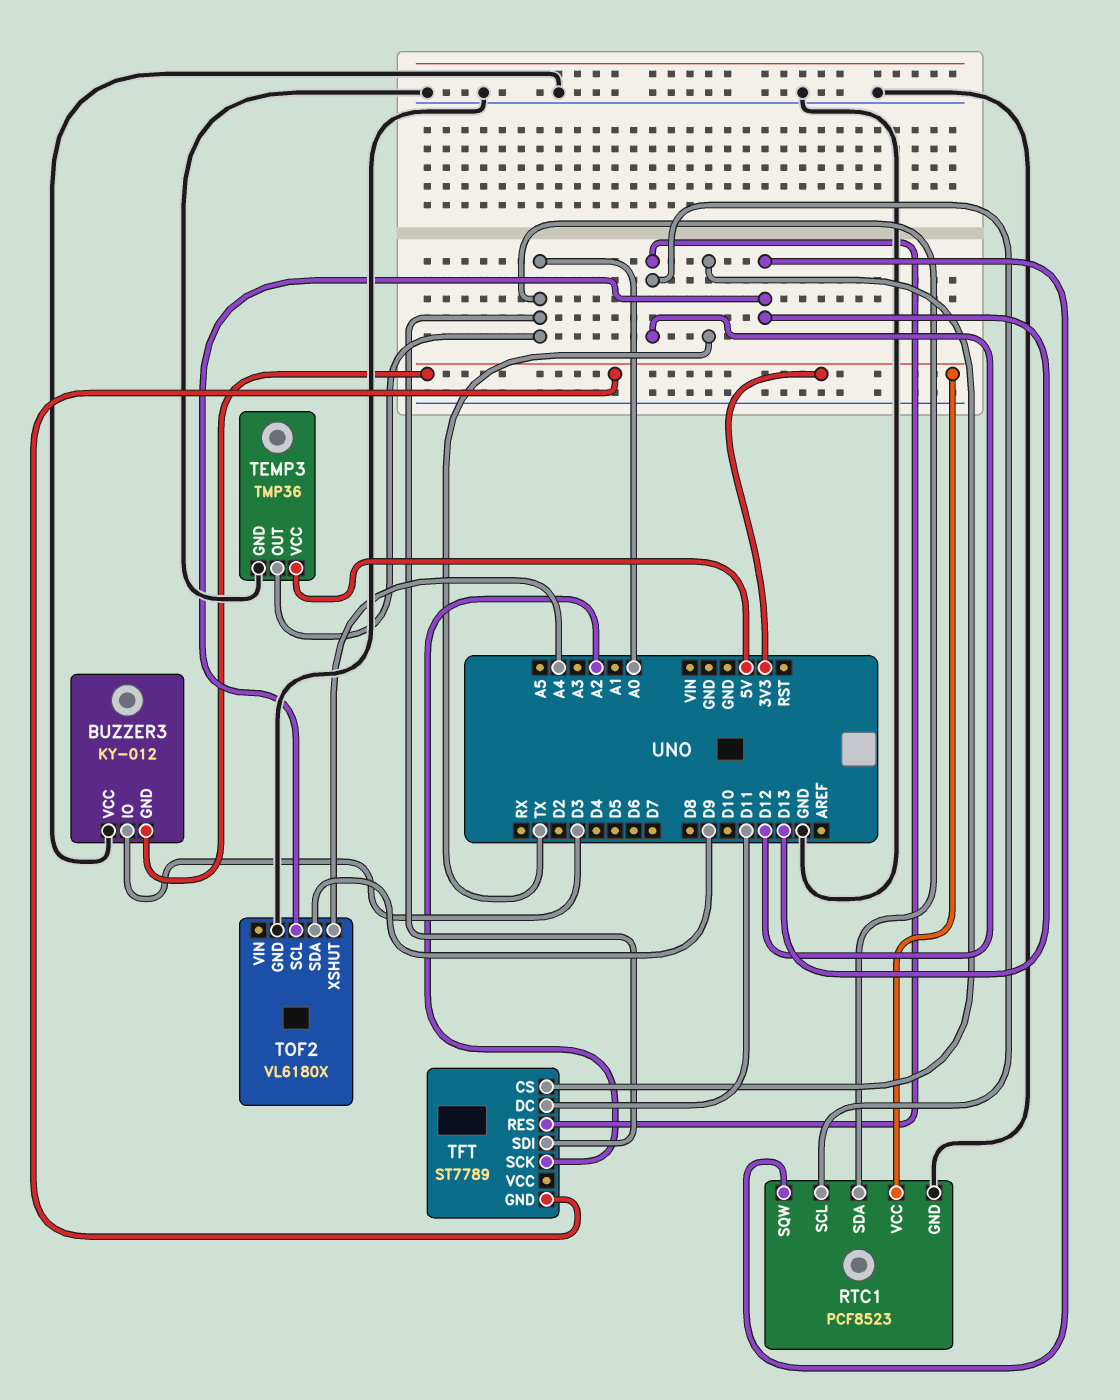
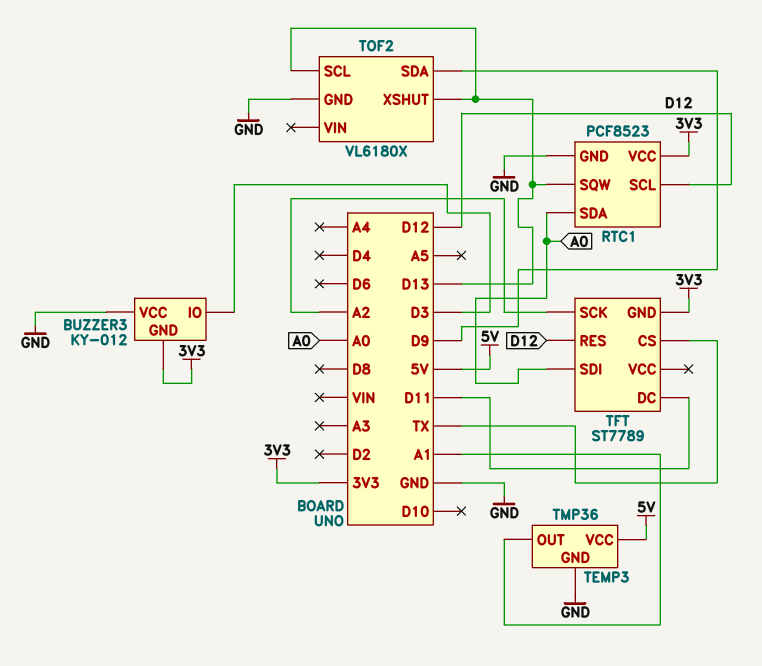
TEMP3 pin OUT: A0 -> A1
TOF2 pin XSHUT: A4 -> D13

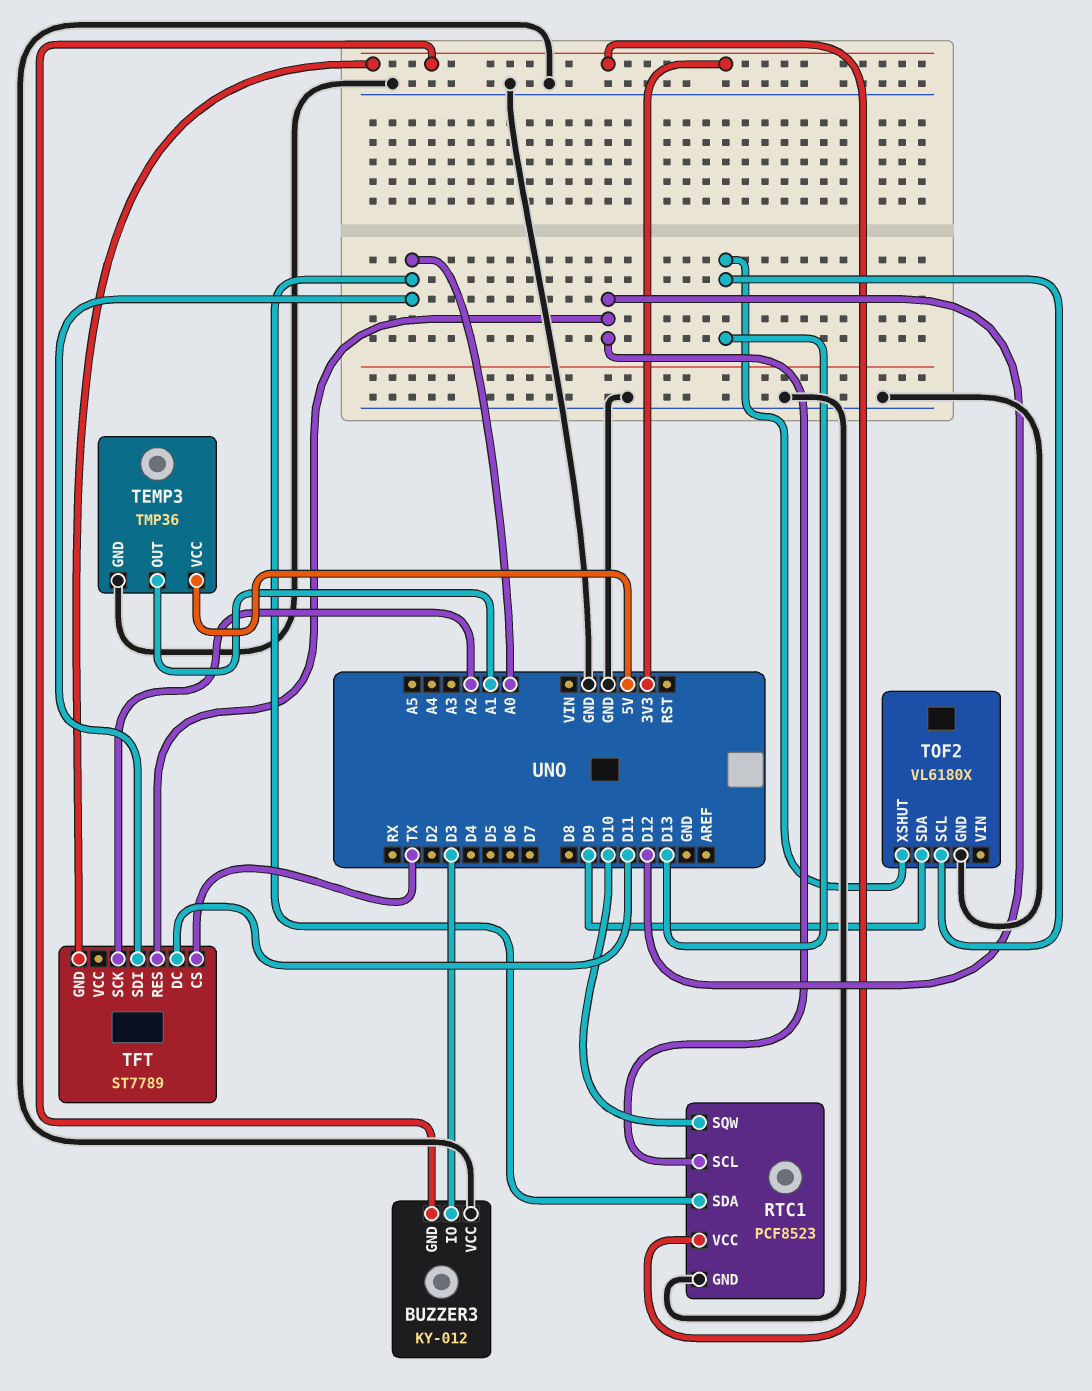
RTC1 pin SQW: D13 -> D10

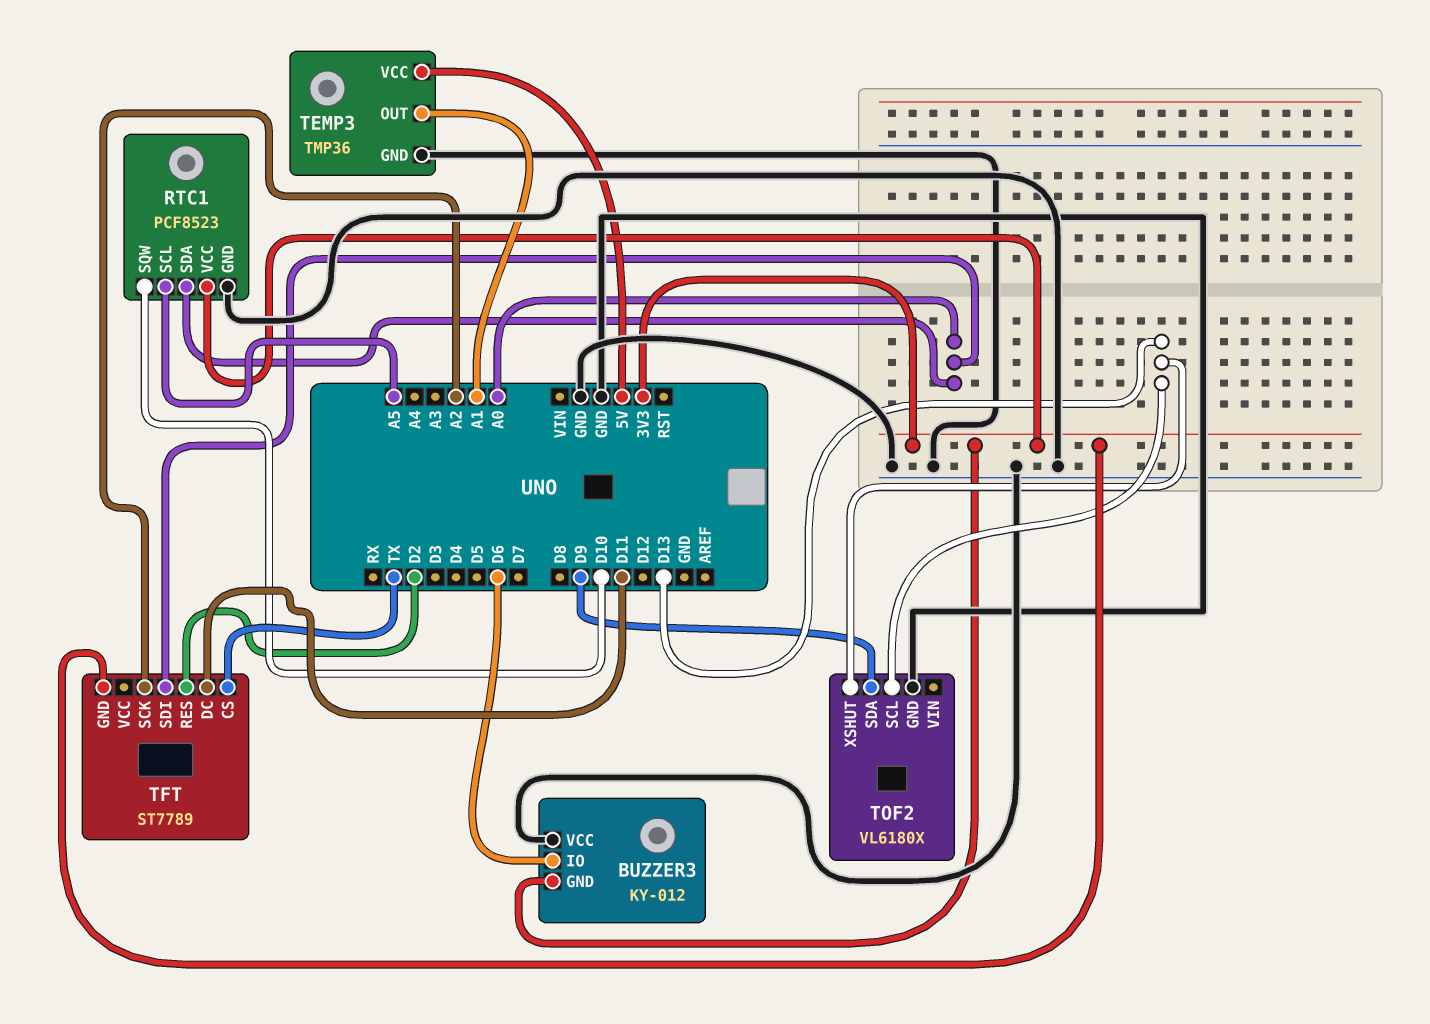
BUZZER3 pin IO: D3 -> D6
RTC1 pin SCL: D12 -> A5
TFT pin RES: D12 -> D2

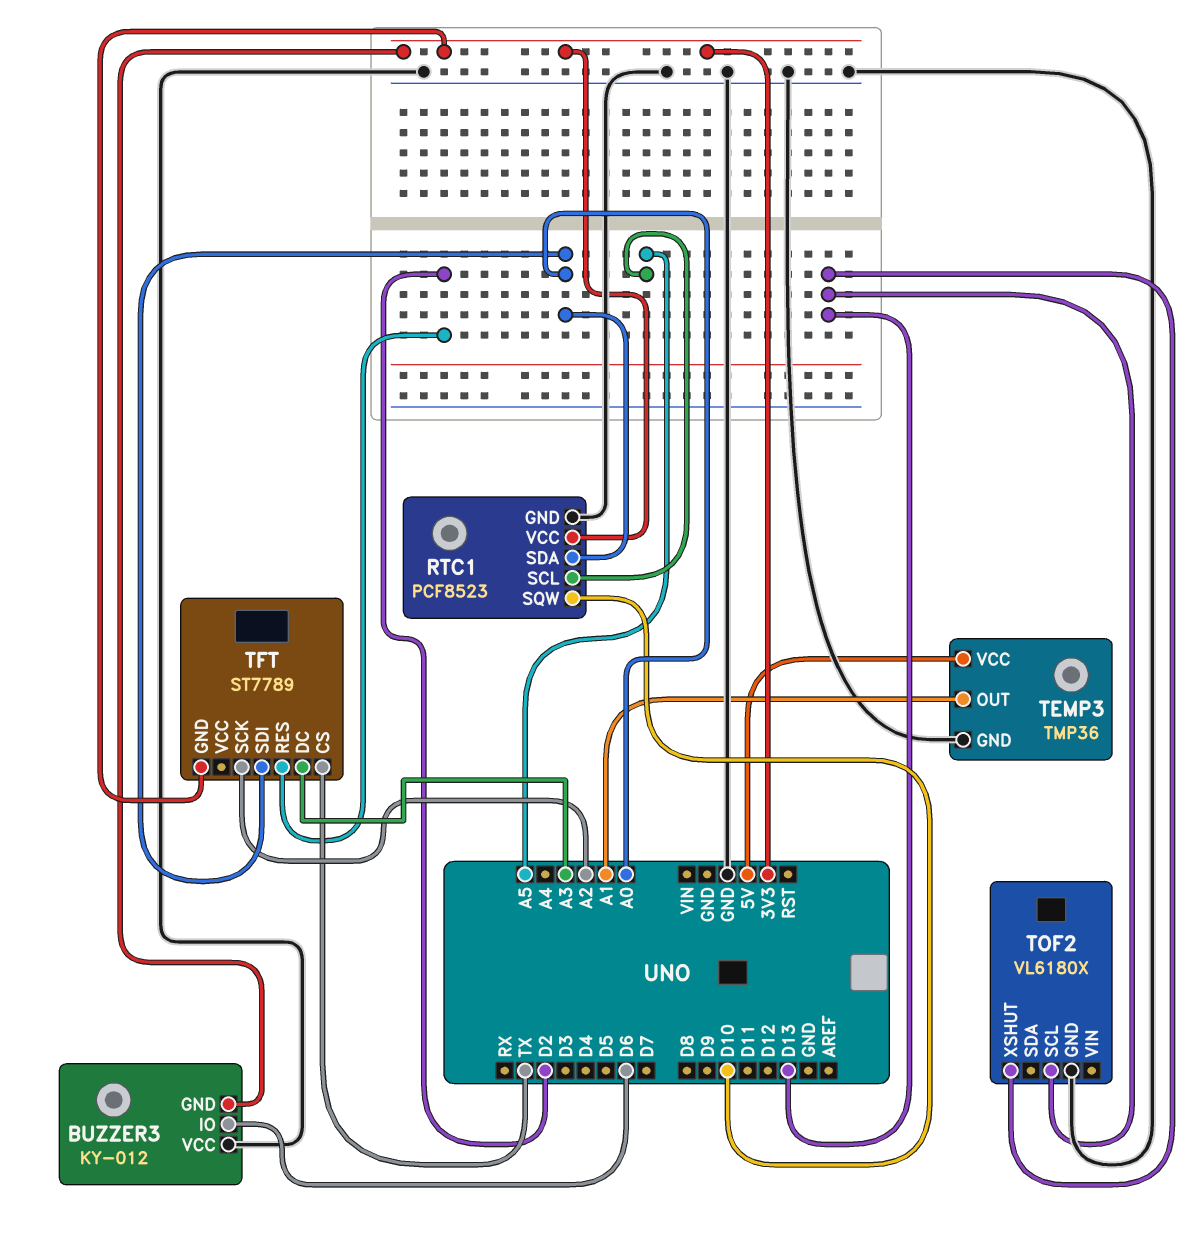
TFT pin DC: D11 -> A3
TOF2 pin SDA: D9 -> none

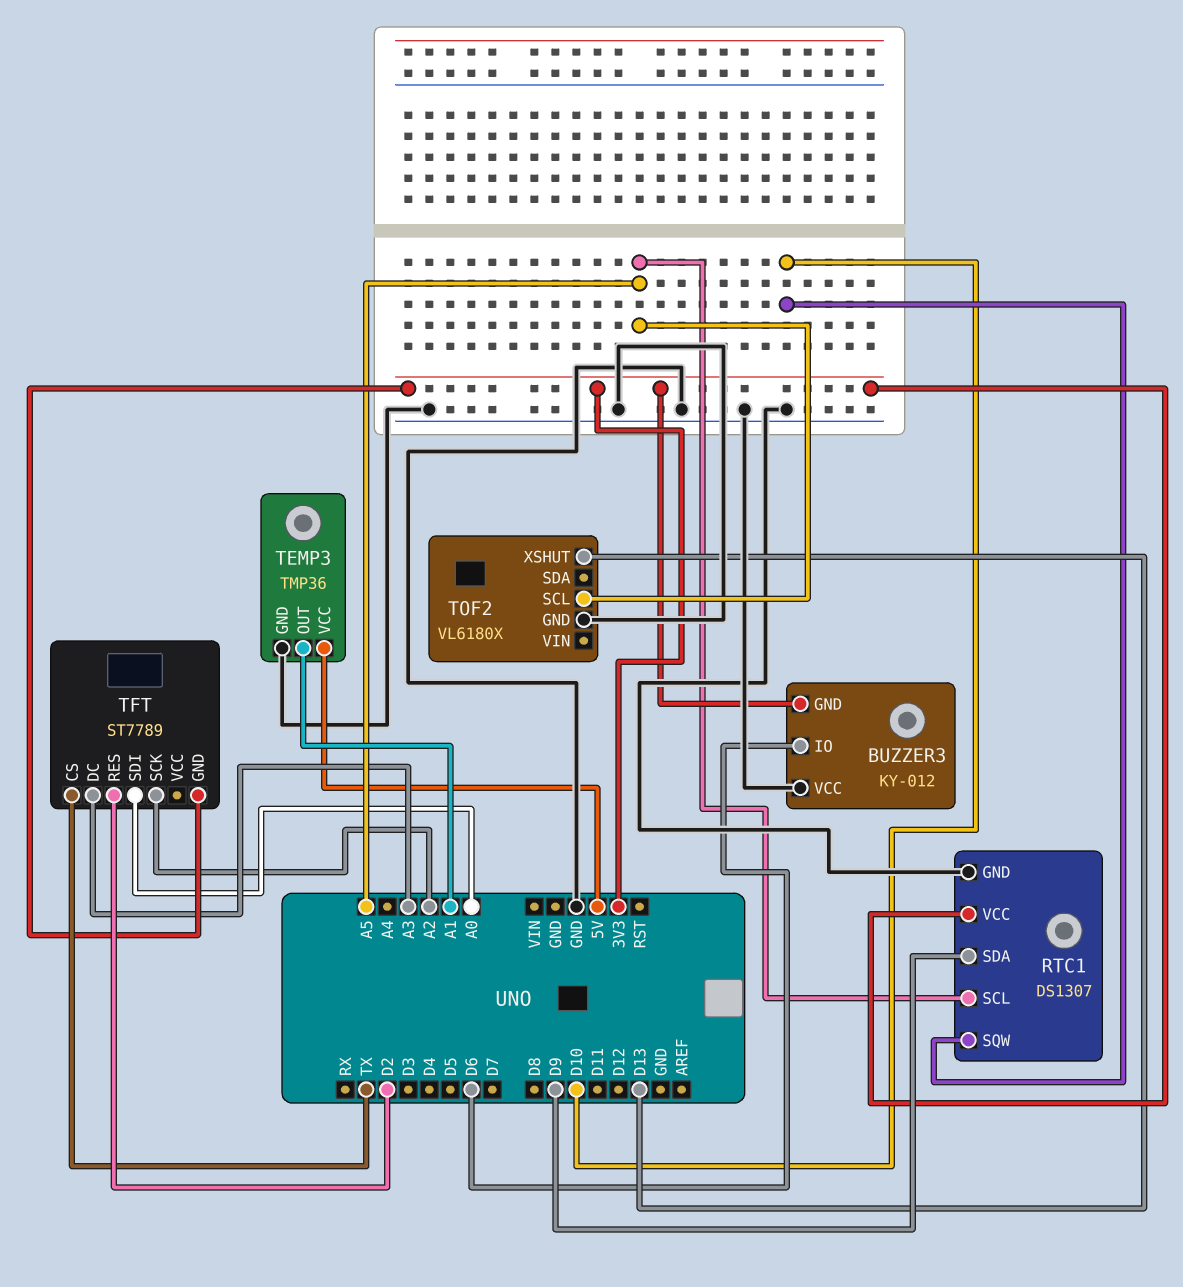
RTC1: PCF8523 -> DS1307
RTC1 pin SDA: A0 -> D9
TOF2 pin SCL: D13 -> A5

